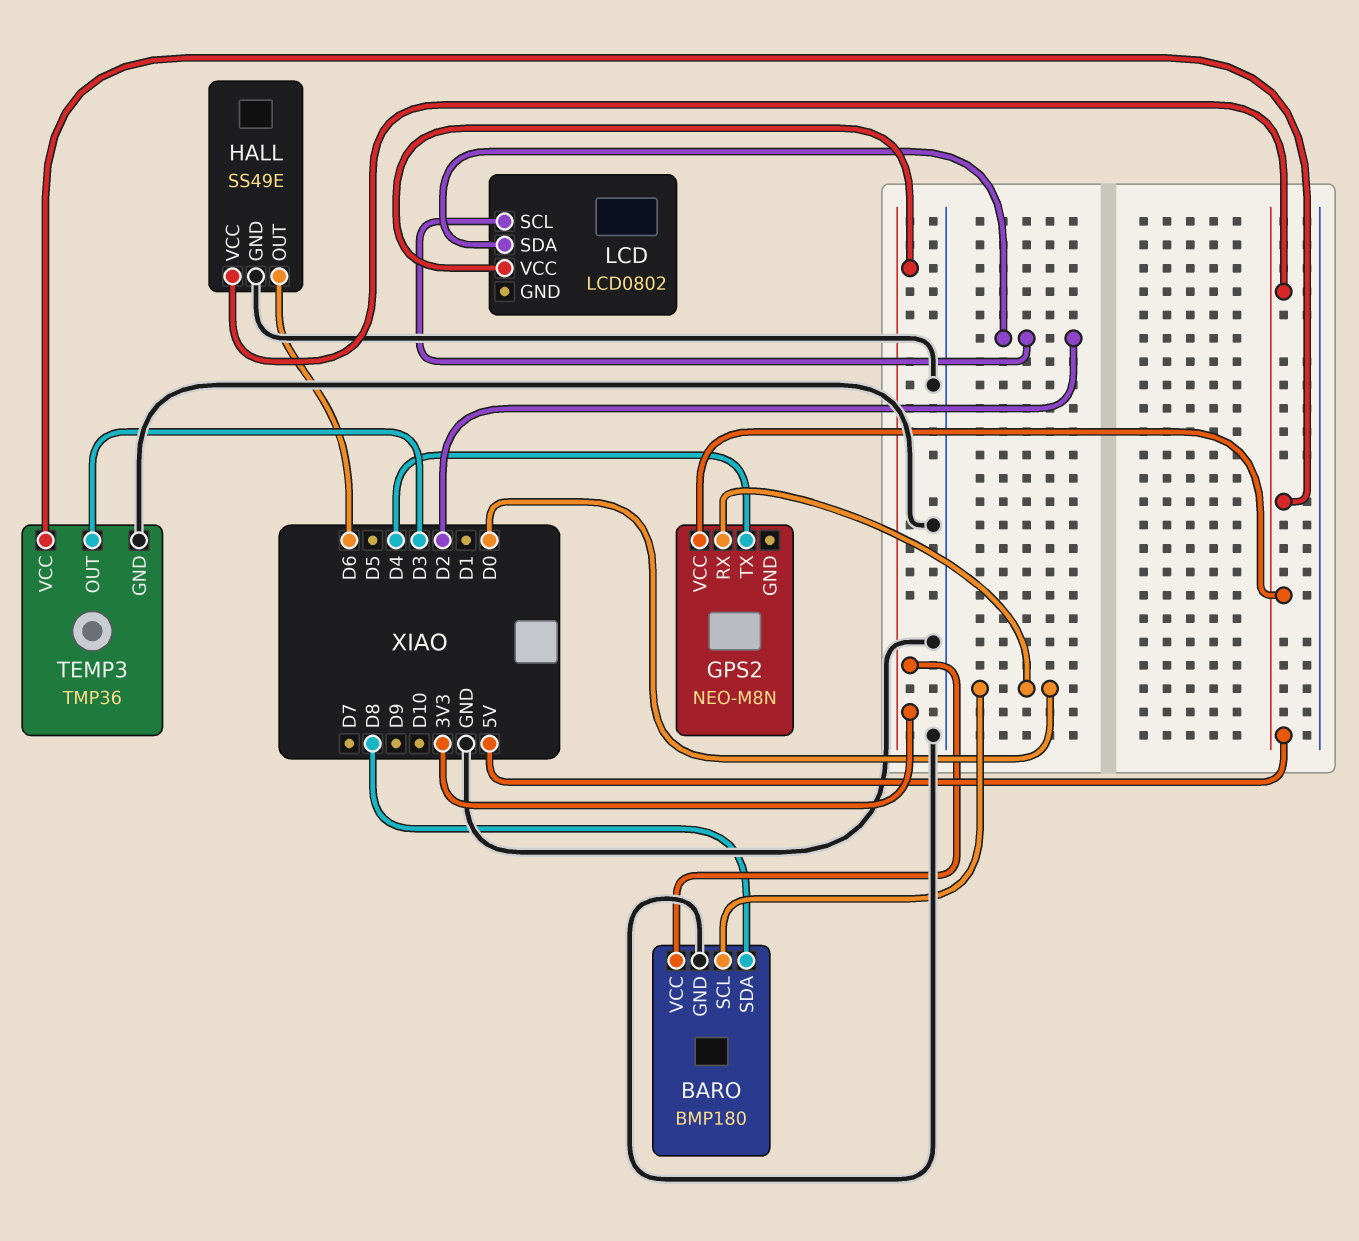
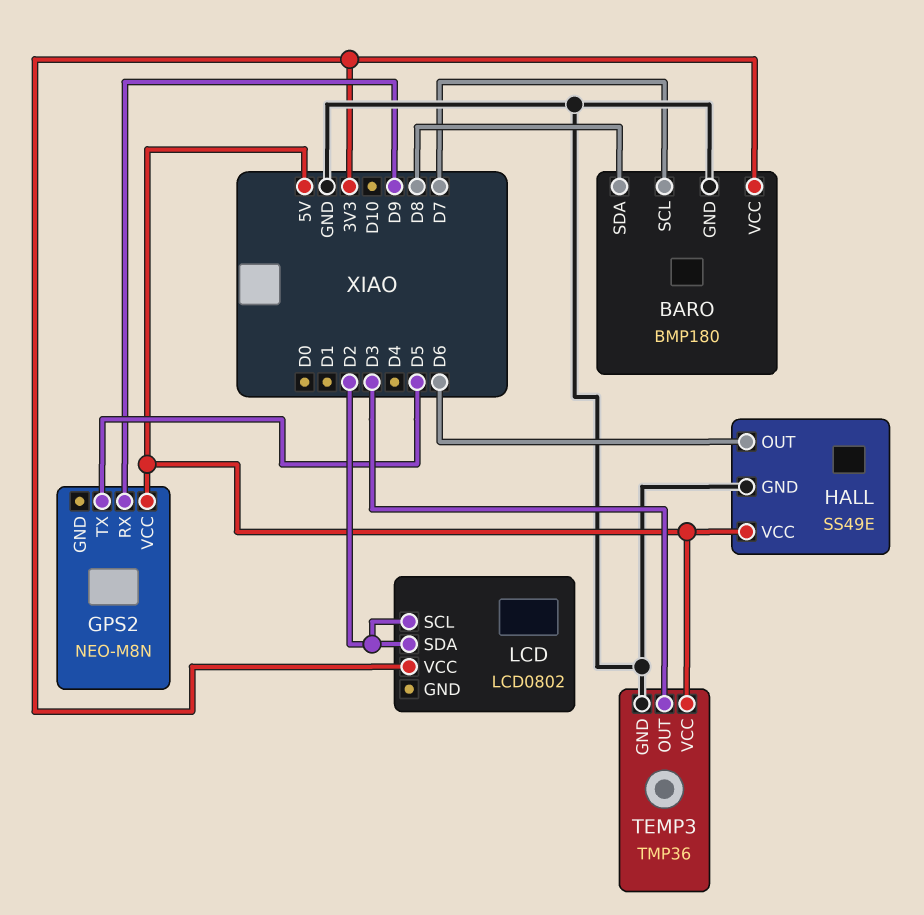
BARO pin SCL: D0 -> D7
GPS2 pin RX: D0 -> D9
GPS2 pin TX: D4 -> D5

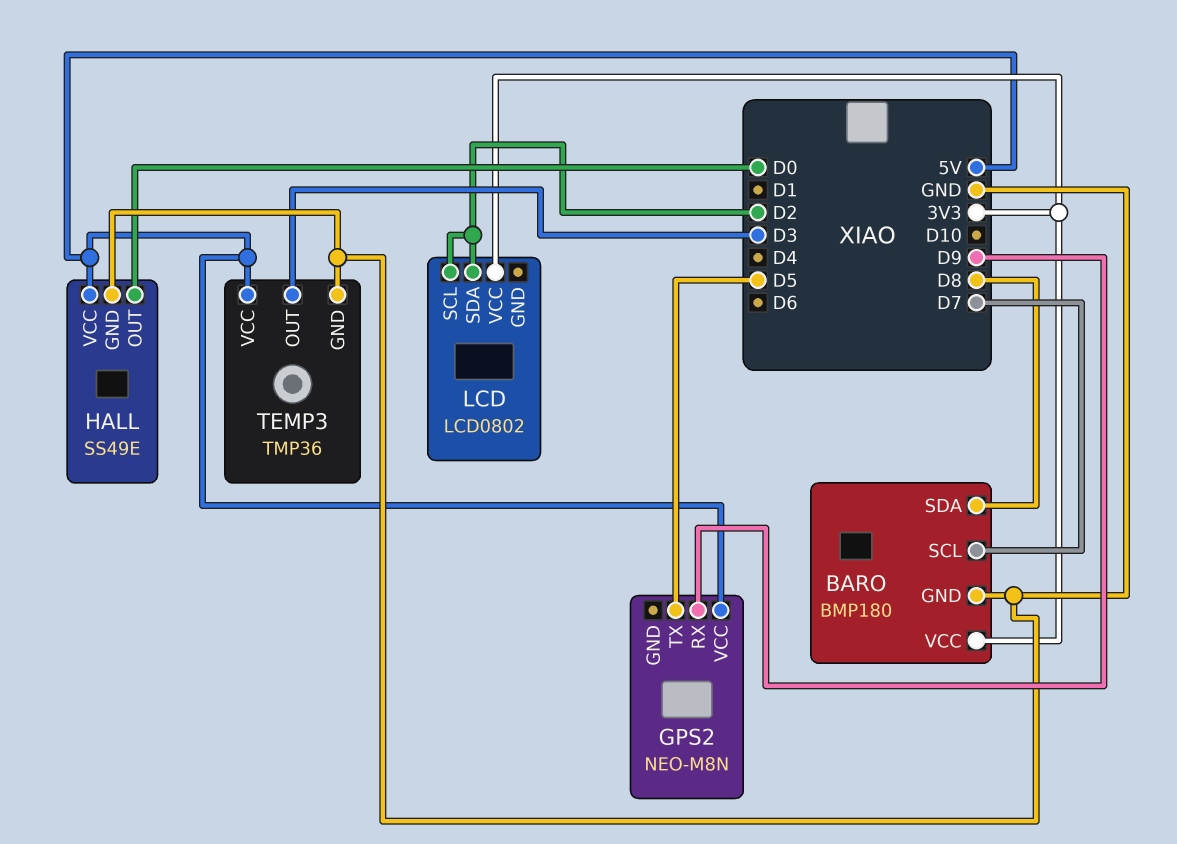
HALL pin OUT: D6 -> D0

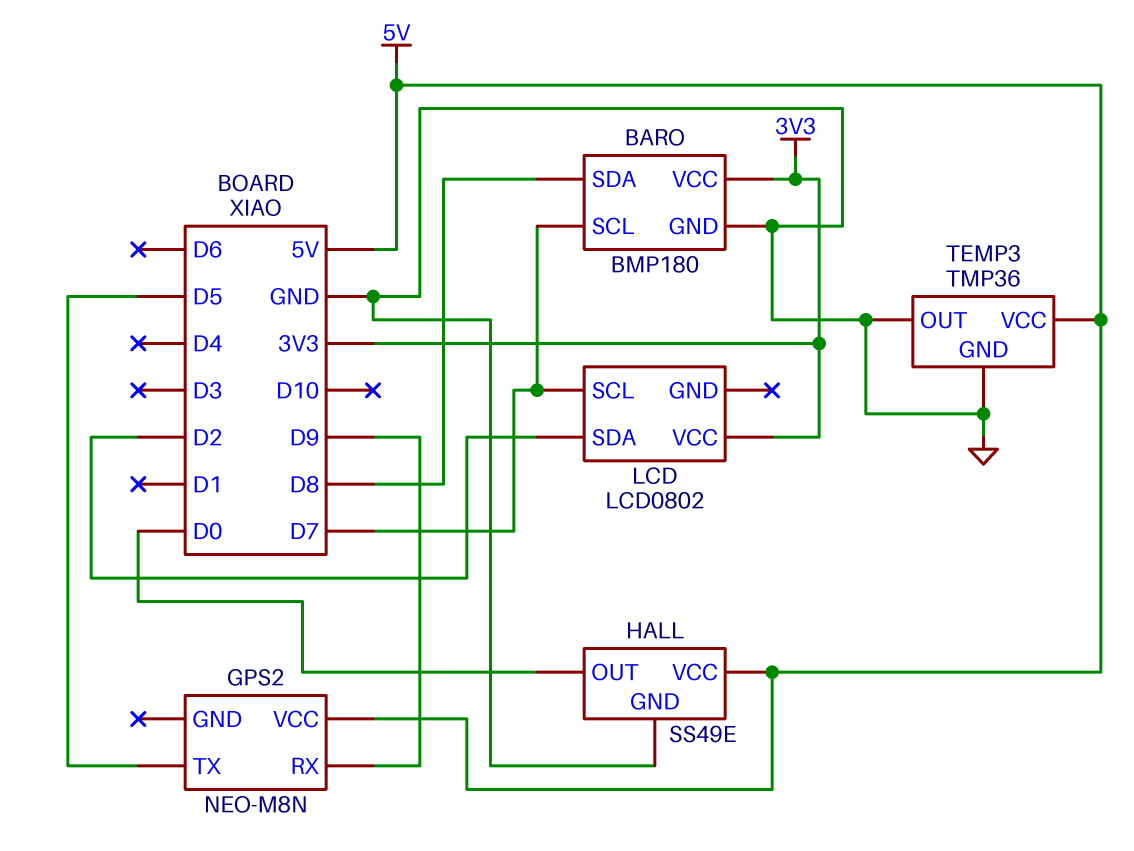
LCD pin SCL: D2 -> D7
TEMP3 pin OUT: D3 -> GND

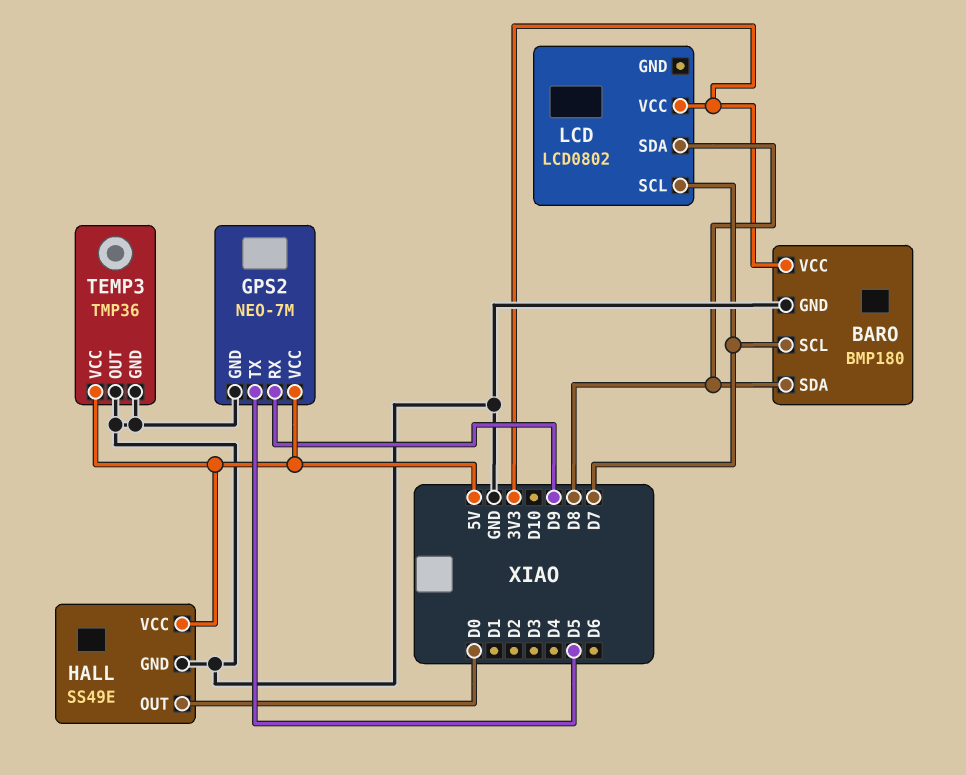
GPS2: NEO-M8N -> NEO-7M
GPS2 pin GND: none -> GND
LCD pin SDA: D2 -> D8

